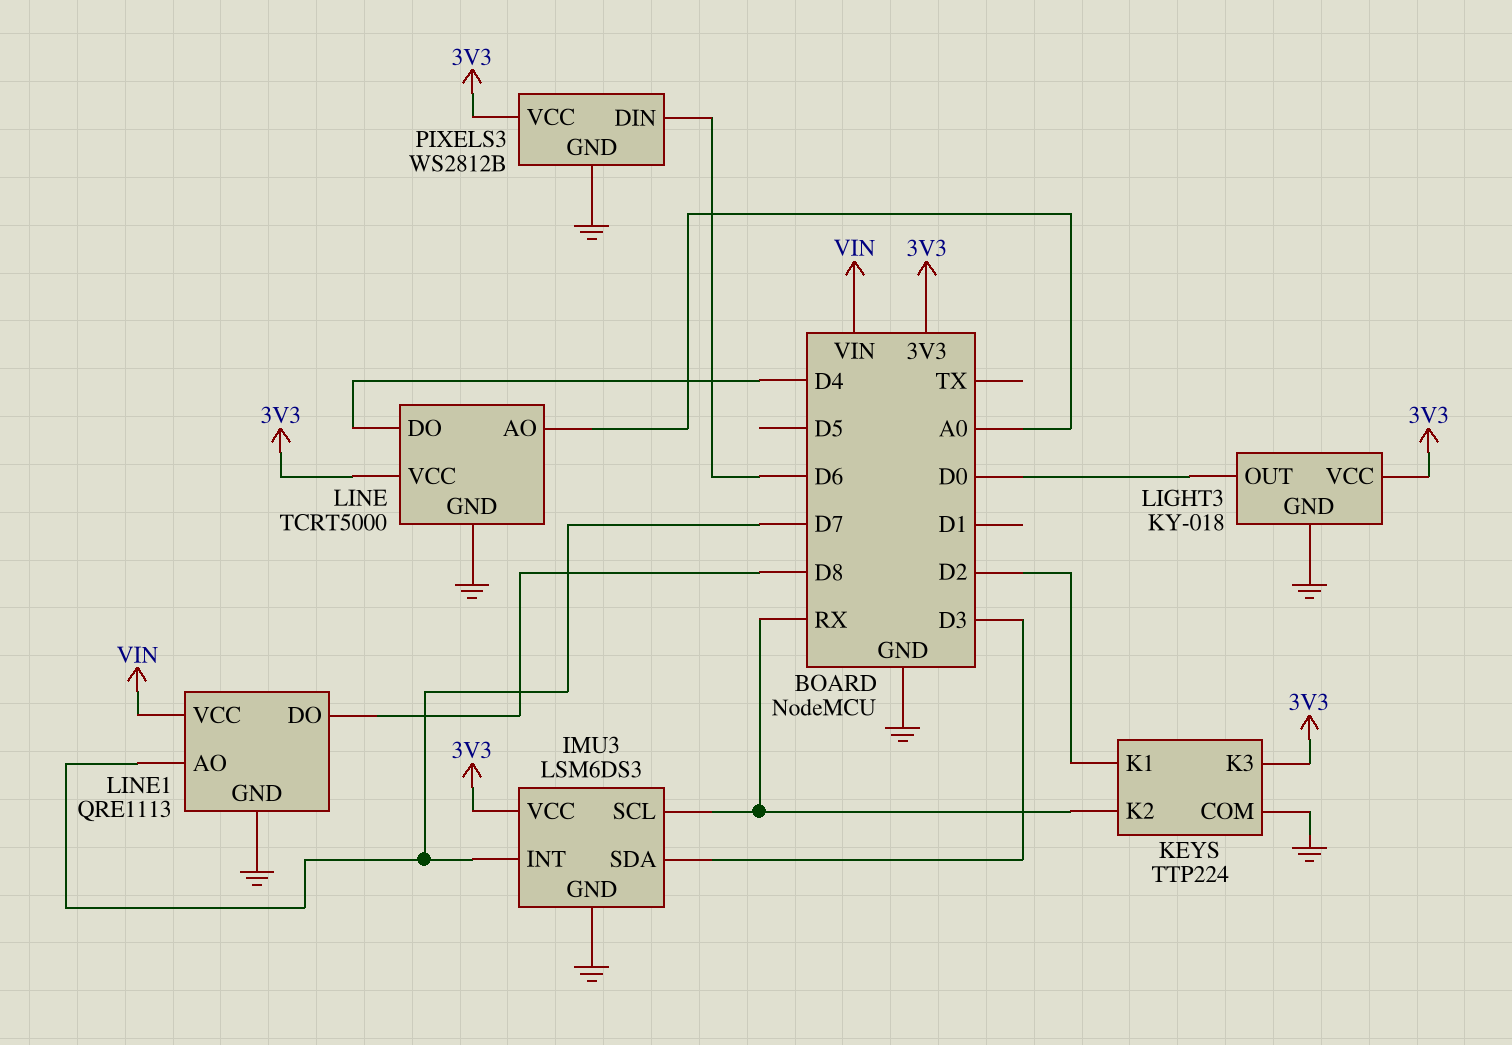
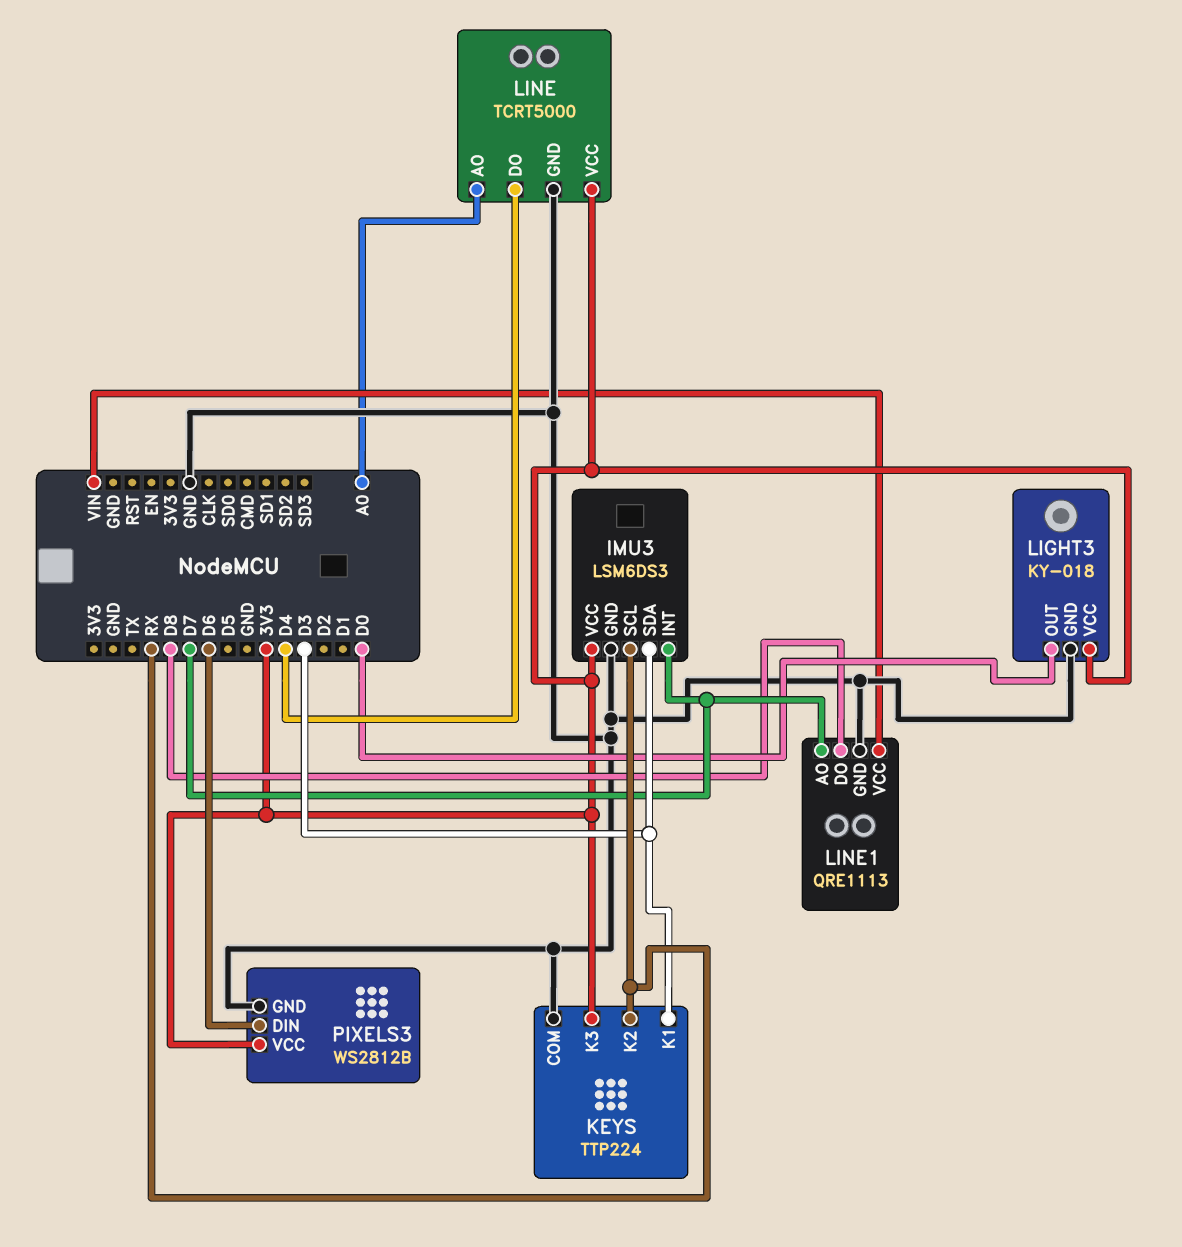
KEYS pin K1: D2 -> D3

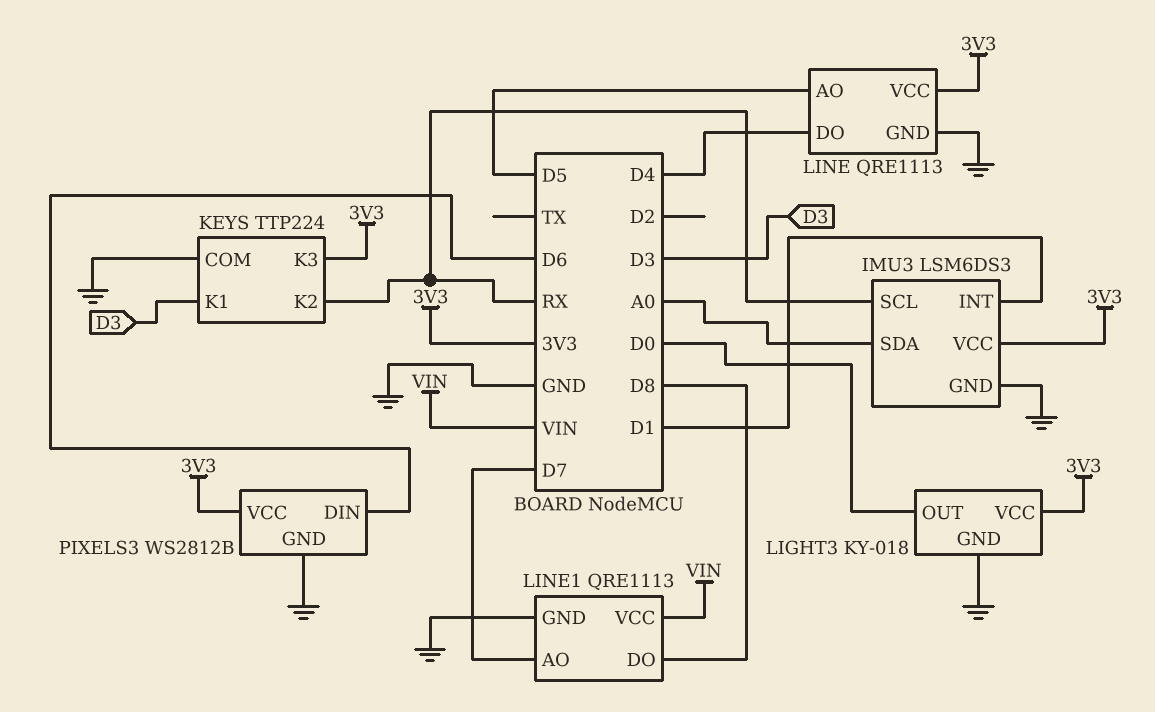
IMU3 pin INT: D7 -> D1
IMU3 pin SDA: D3 -> A0
LINE: TCRT5000 -> QRE1113
LINE pin AO: A0 -> D5

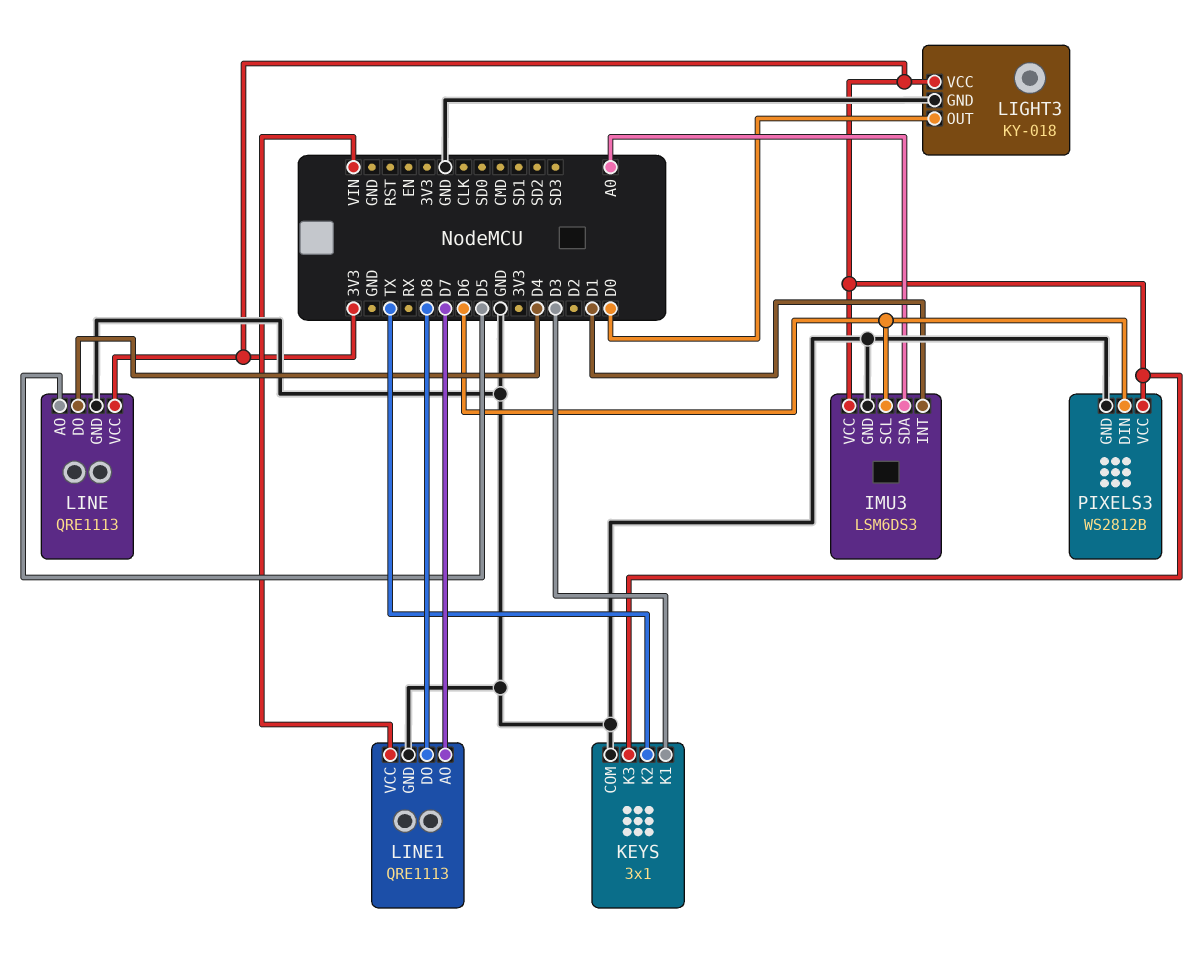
IMU3 pin SCL: RX -> D6
KEYS: TTP224 -> 3x1
KEYS pin K2: RX -> TX

